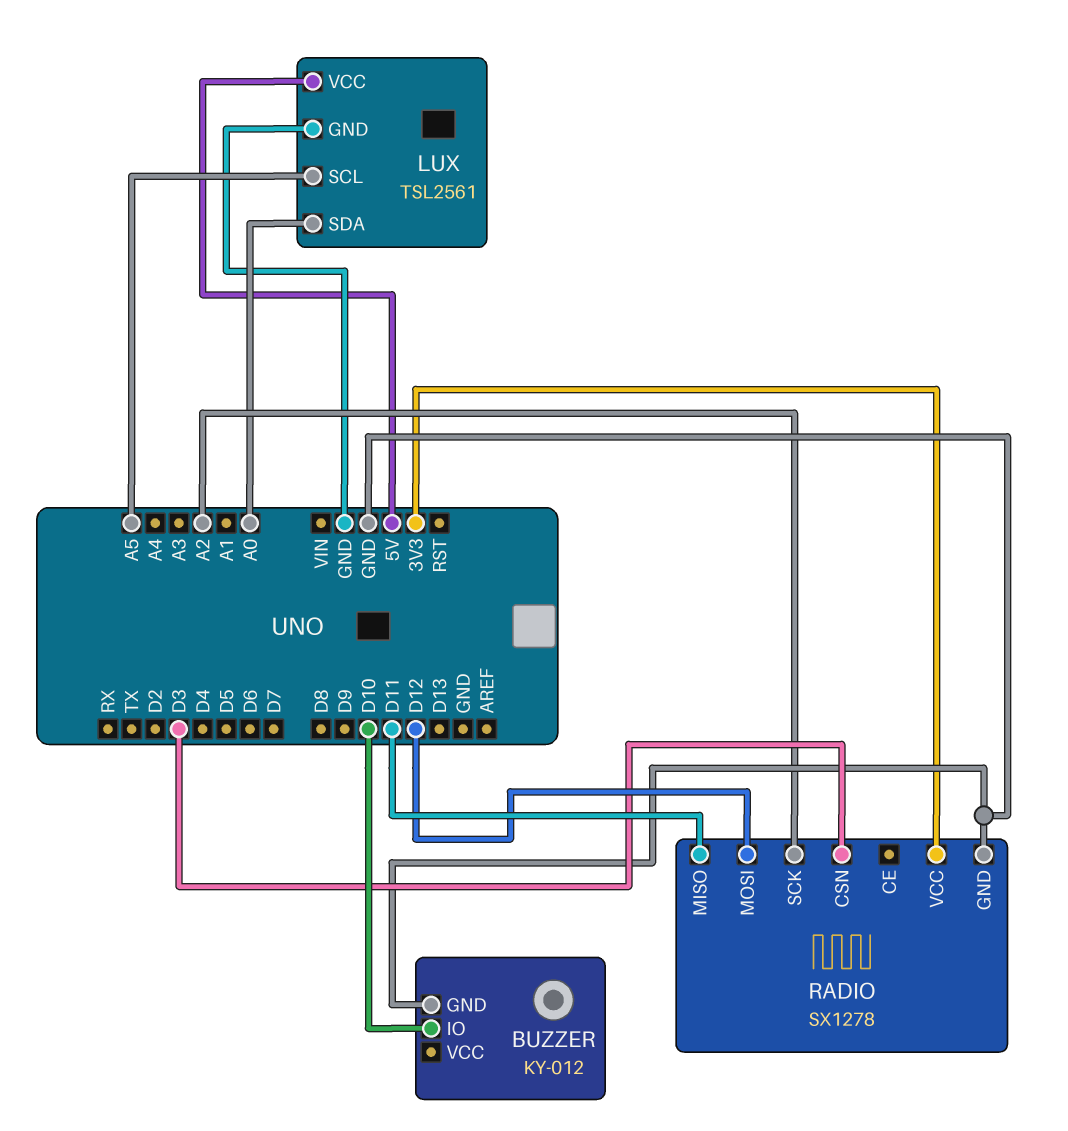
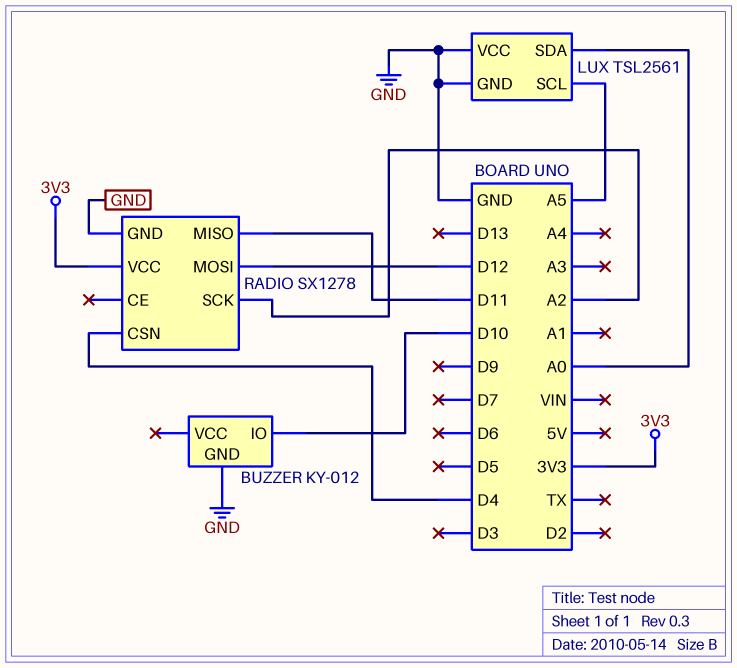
LUX pin VCC: 5V -> GND
RADIO pin CSN: D3 -> D4

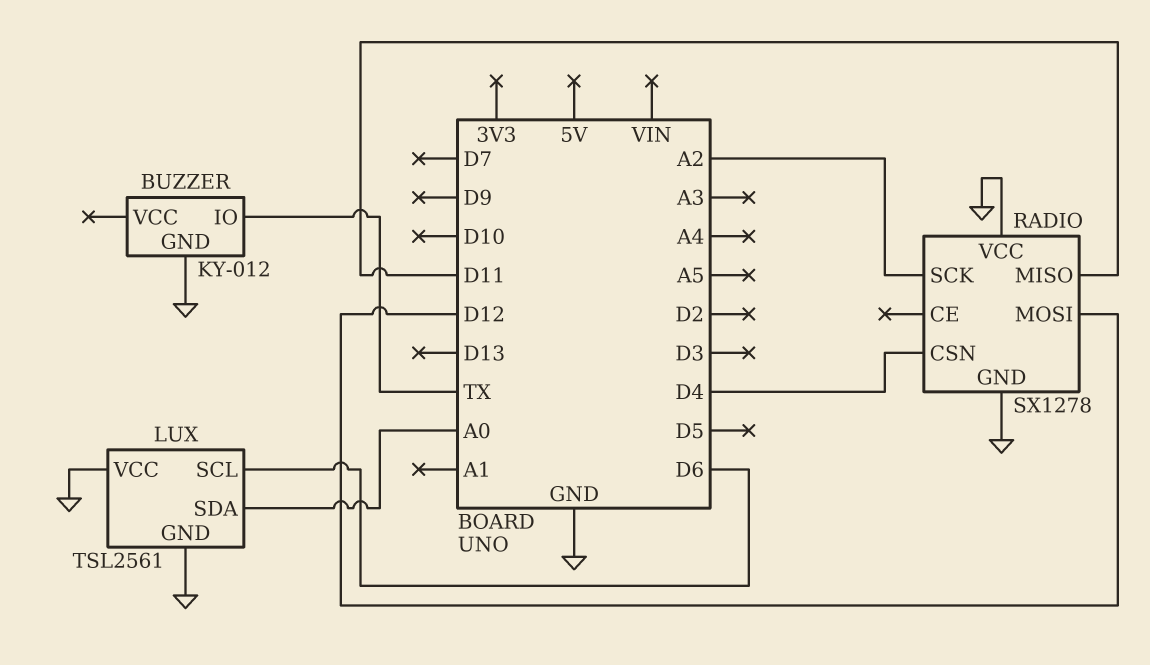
BUZZER pin IO: D10 -> TX
LUX pin SCL: A5 -> D6
RADIO pin VCC: 3V3 -> GND

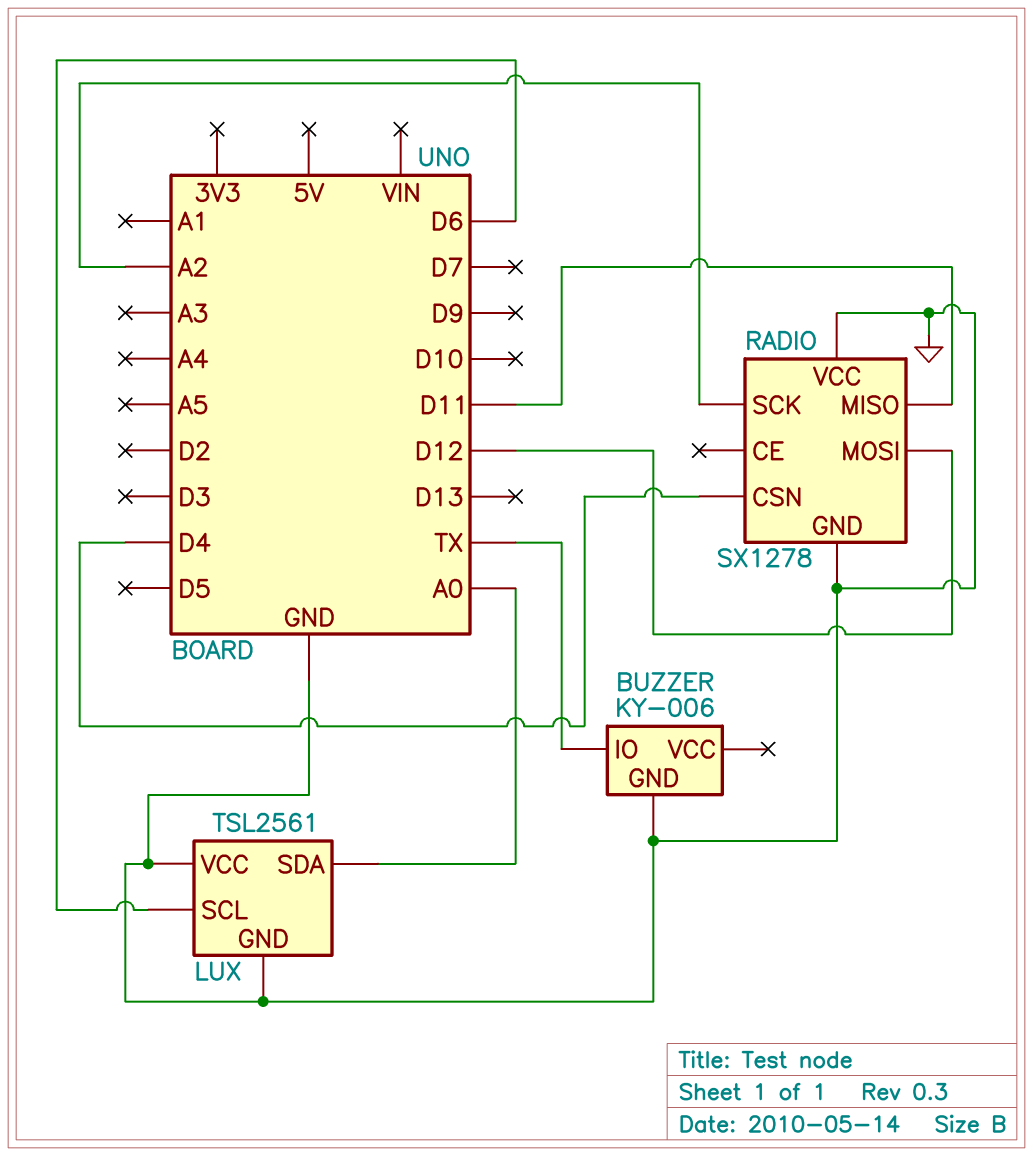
BUZZER: KY-012 -> KY-006

